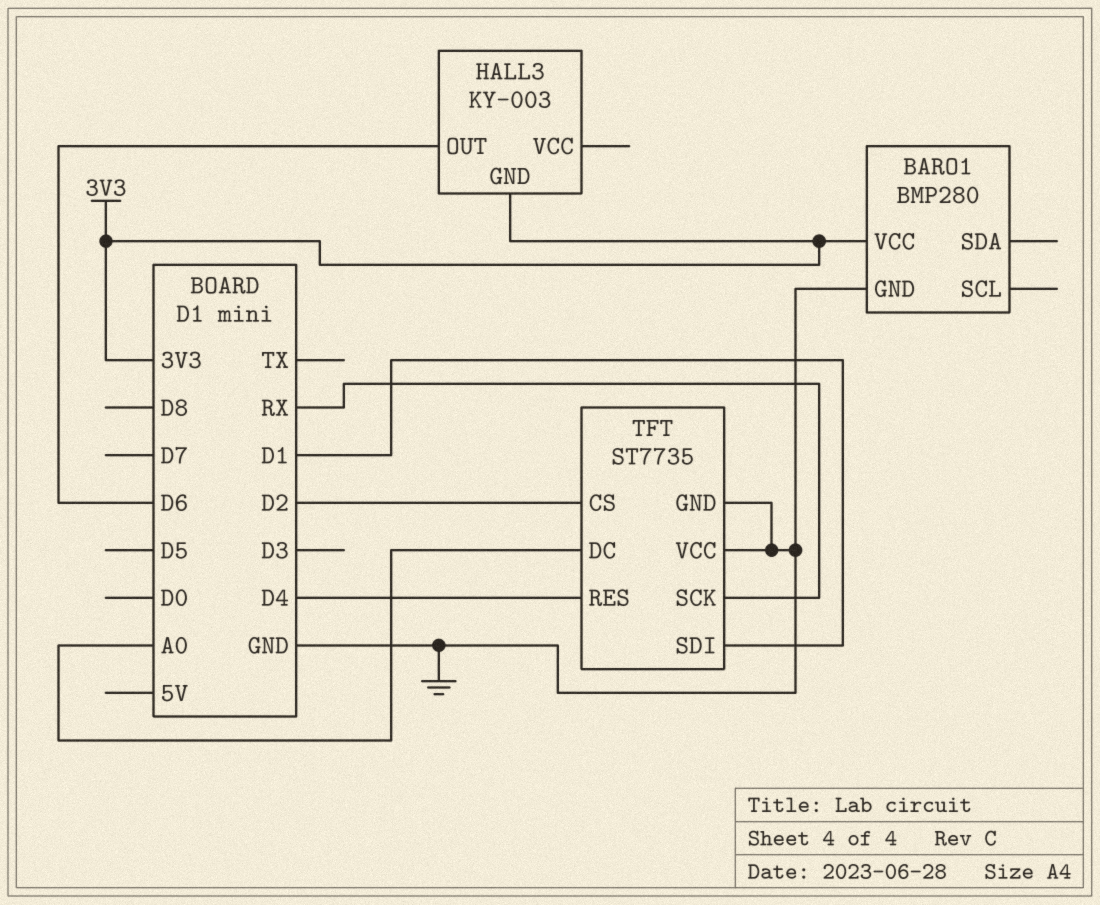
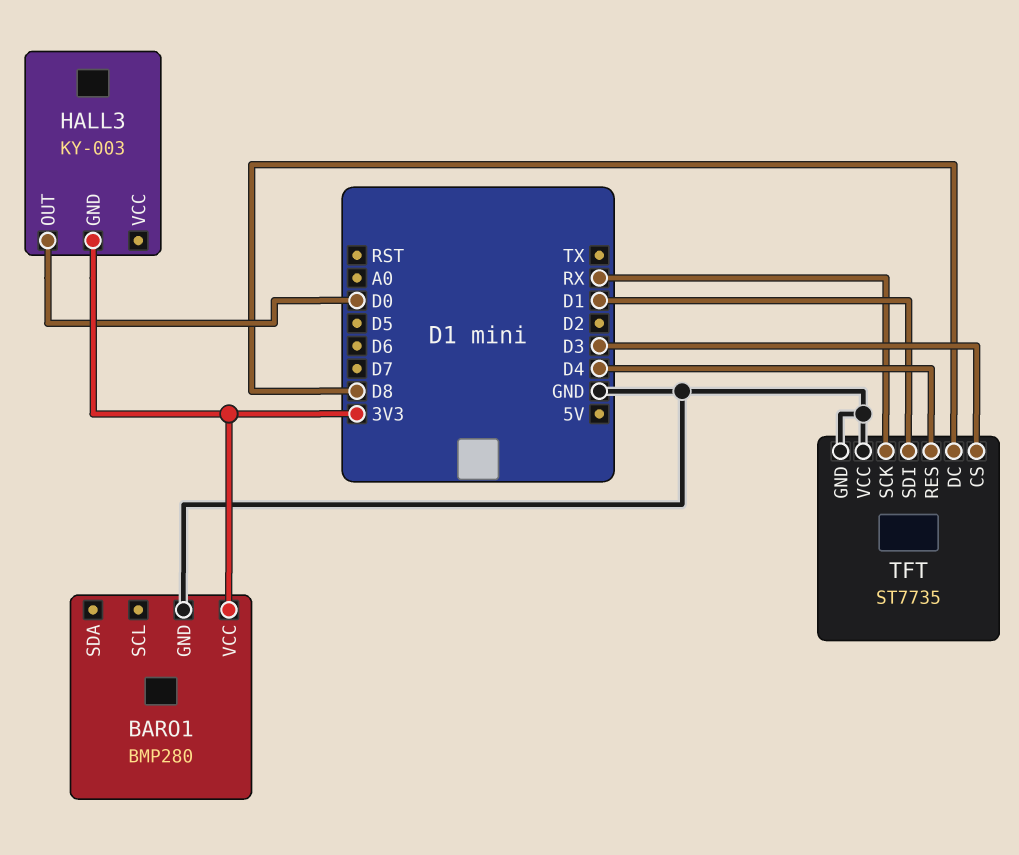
HALL3 pin OUT: D6 -> D0
TFT pin CS: D2 -> D3
TFT pin DC: A0 -> D8

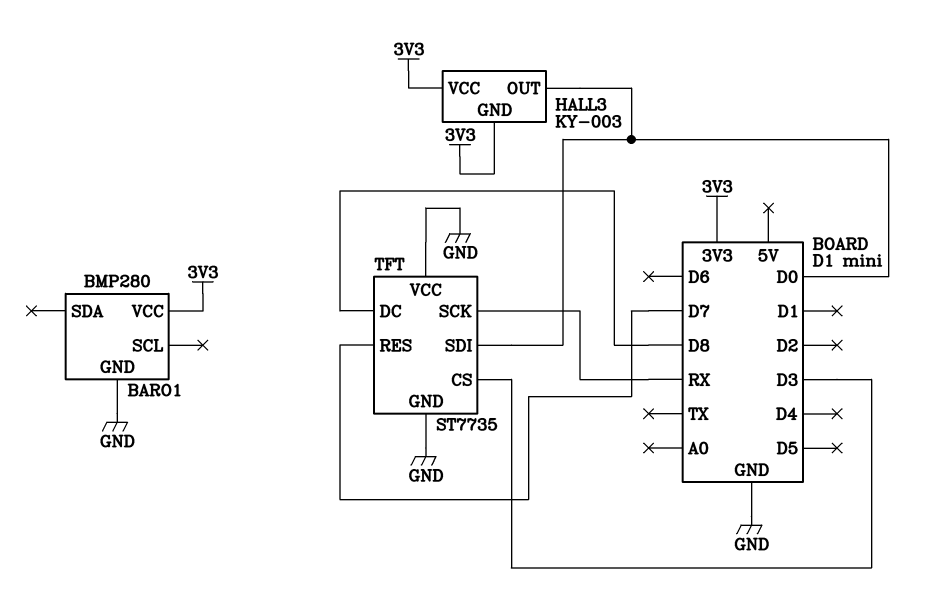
HALL3 pin VCC: none -> 3V3
TFT pin RES: D4 -> D7
TFT pin SDI: D1 -> D0

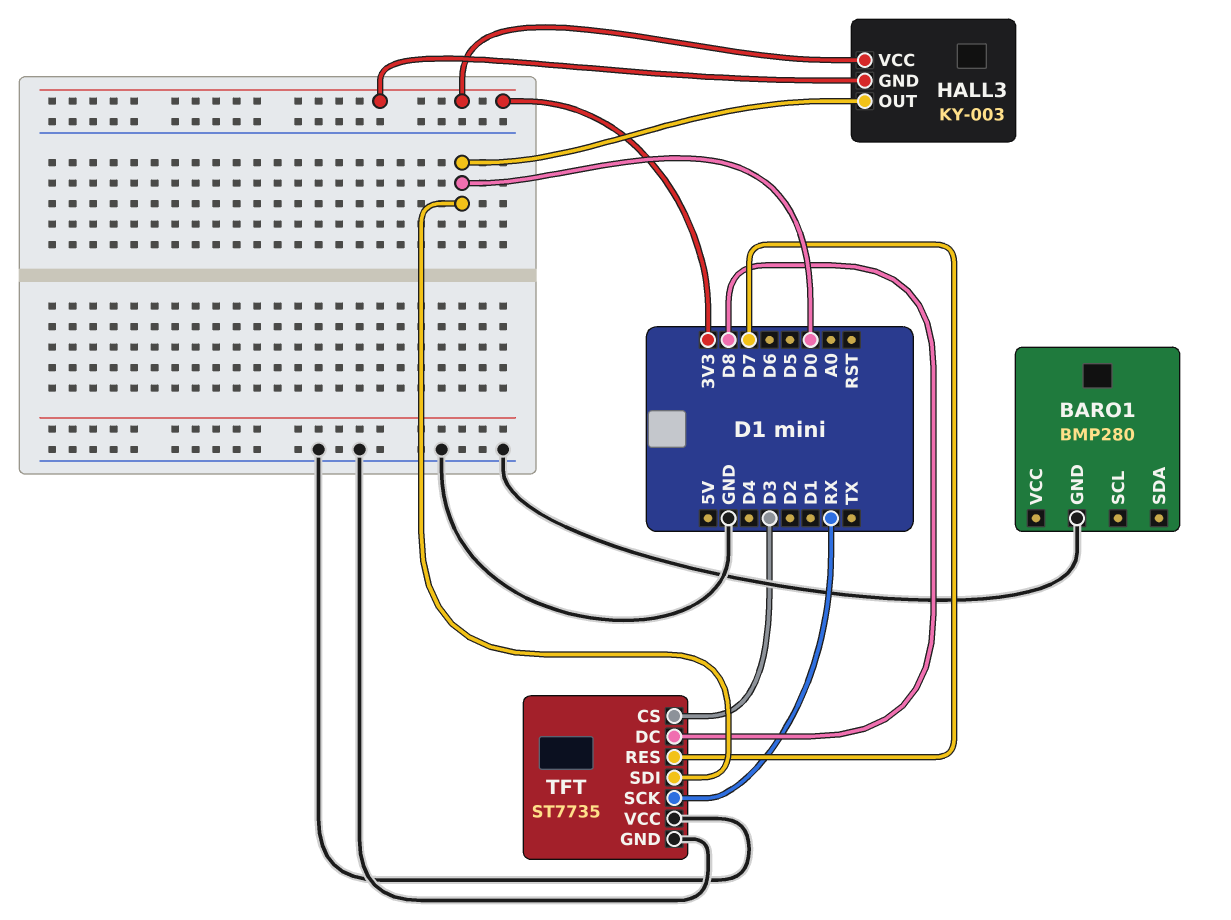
BARO1 pin VCC: 3V3 -> none

